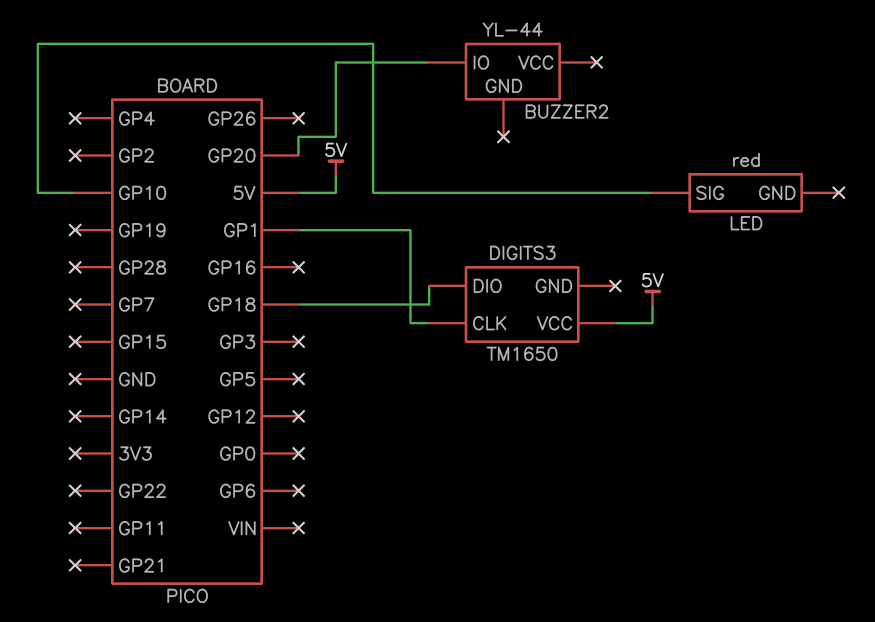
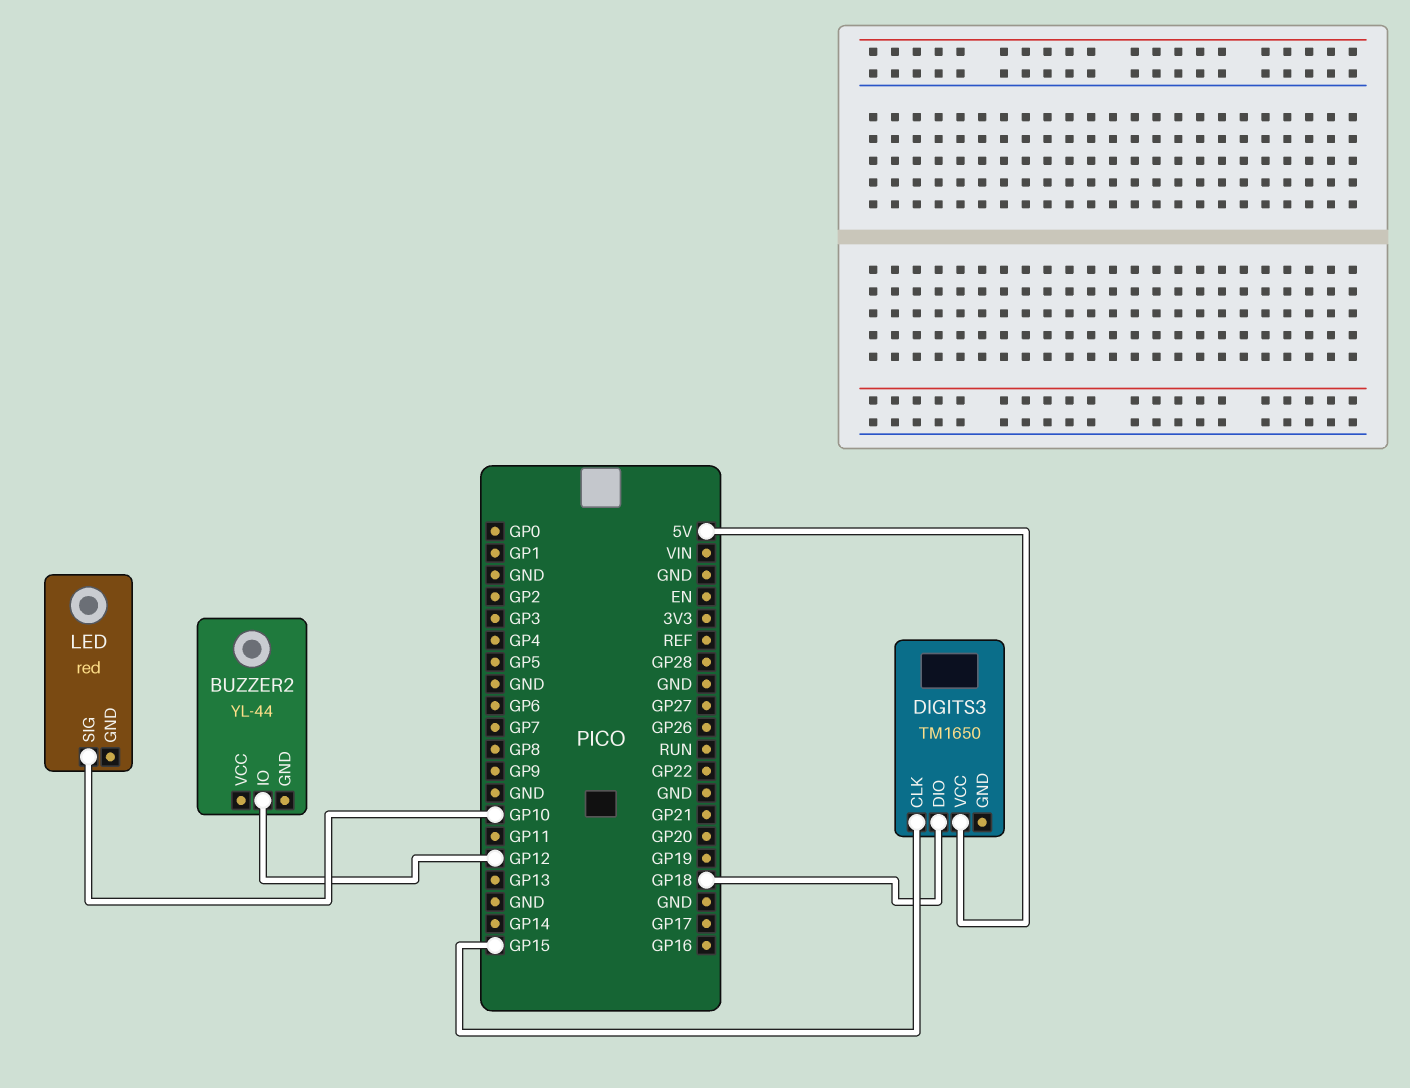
BUZZER2 pin IO: GP20 -> GP12
DIGITS3 pin CLK: GP1 -> GP15

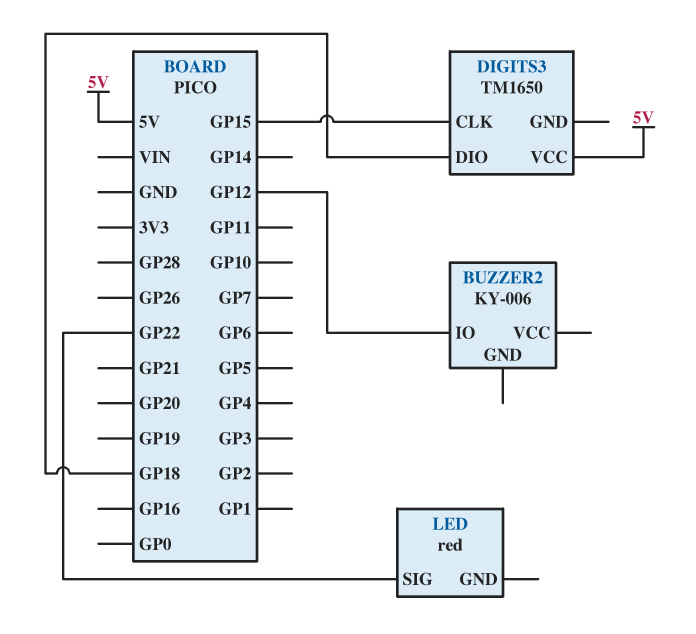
BUZZER2: YL-44 -> KY-006
LED pin SIG: GP10 -> GP22

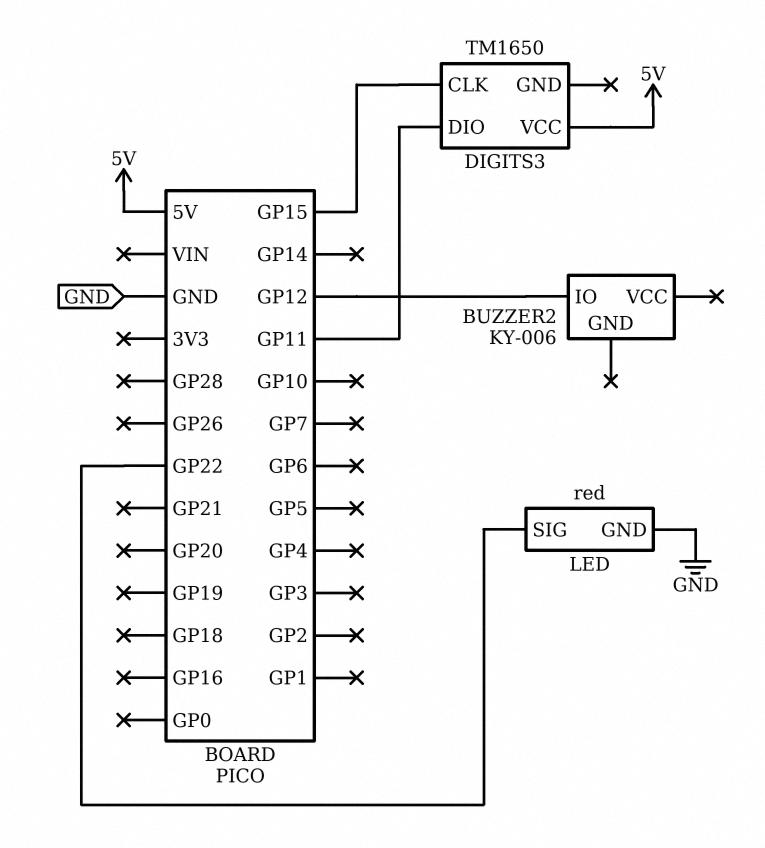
DIGITS3 pin DIO: GP18 -> GP11
LED pin GND: none -> GND

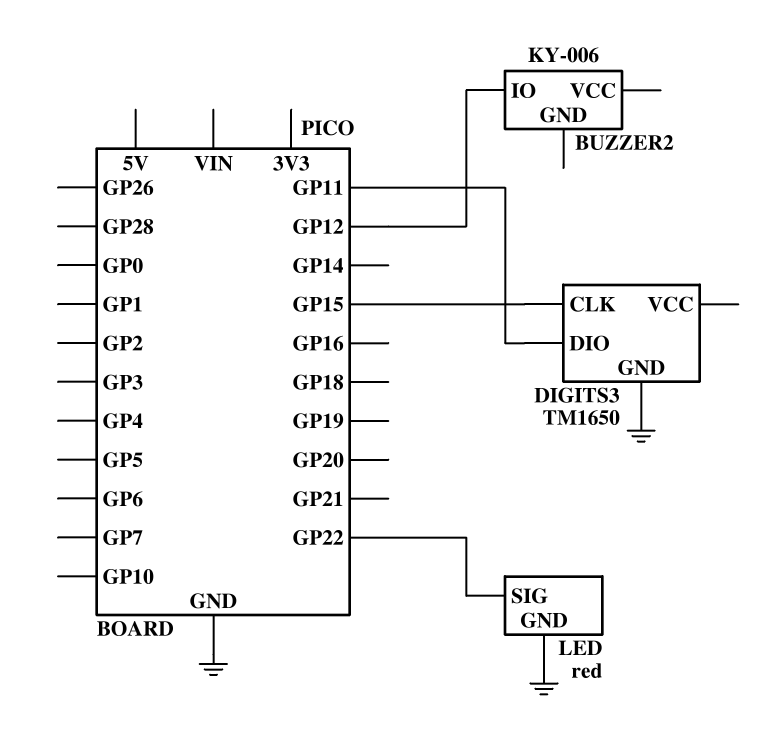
DIGITS3 pin GND: none -> GND
DIGITS3 pin VCC: 5V -> none

